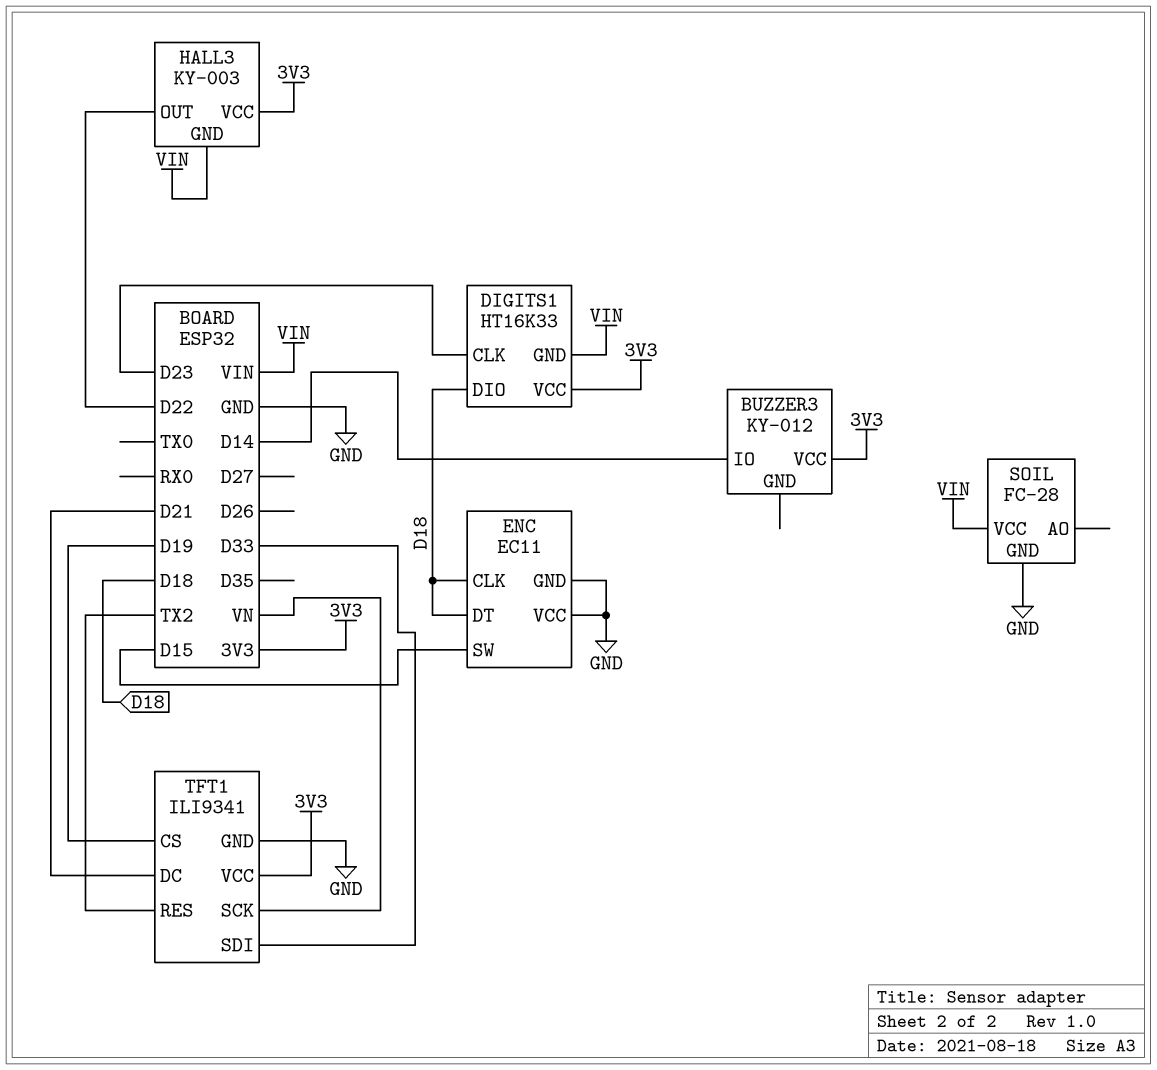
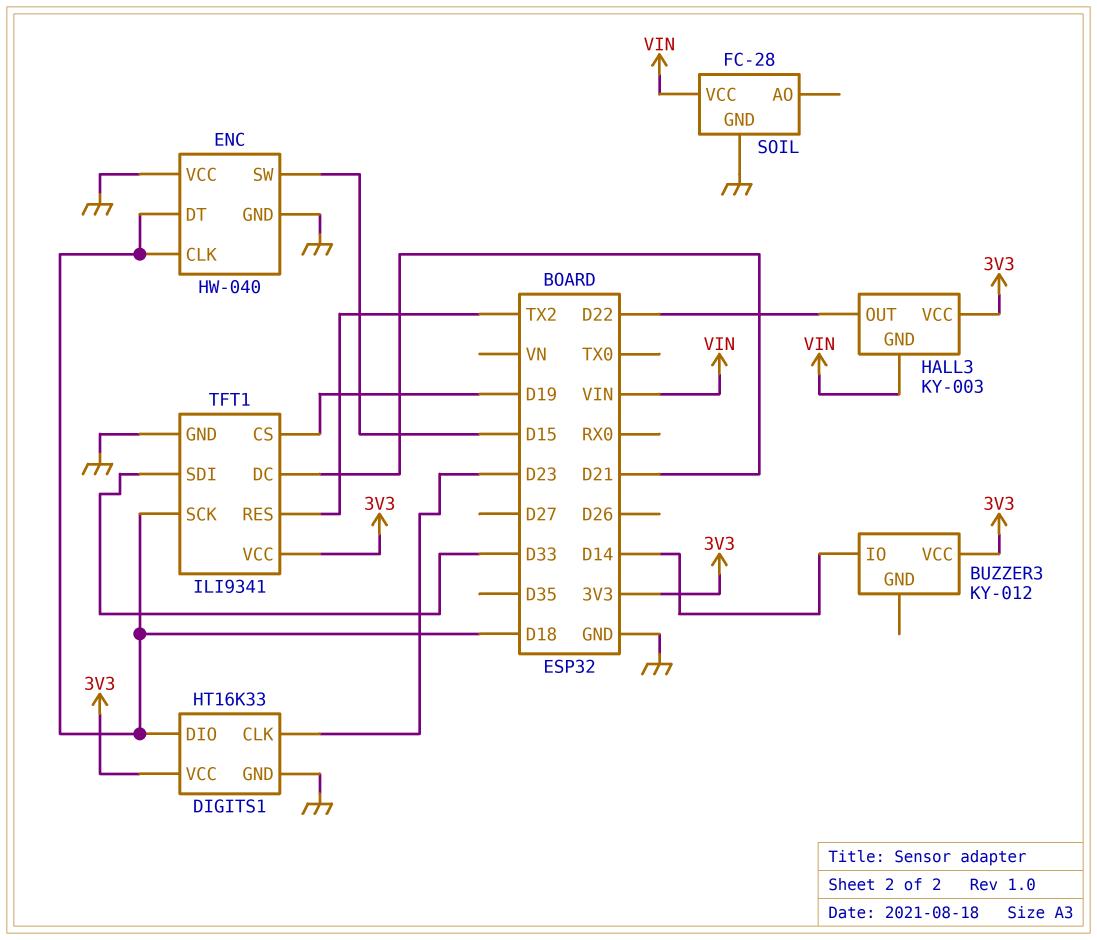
DIGITS1 pin GND: VIN -> GND
ENC: EC11 -> HW-040
TFT1 pin SCK: VN -> D18

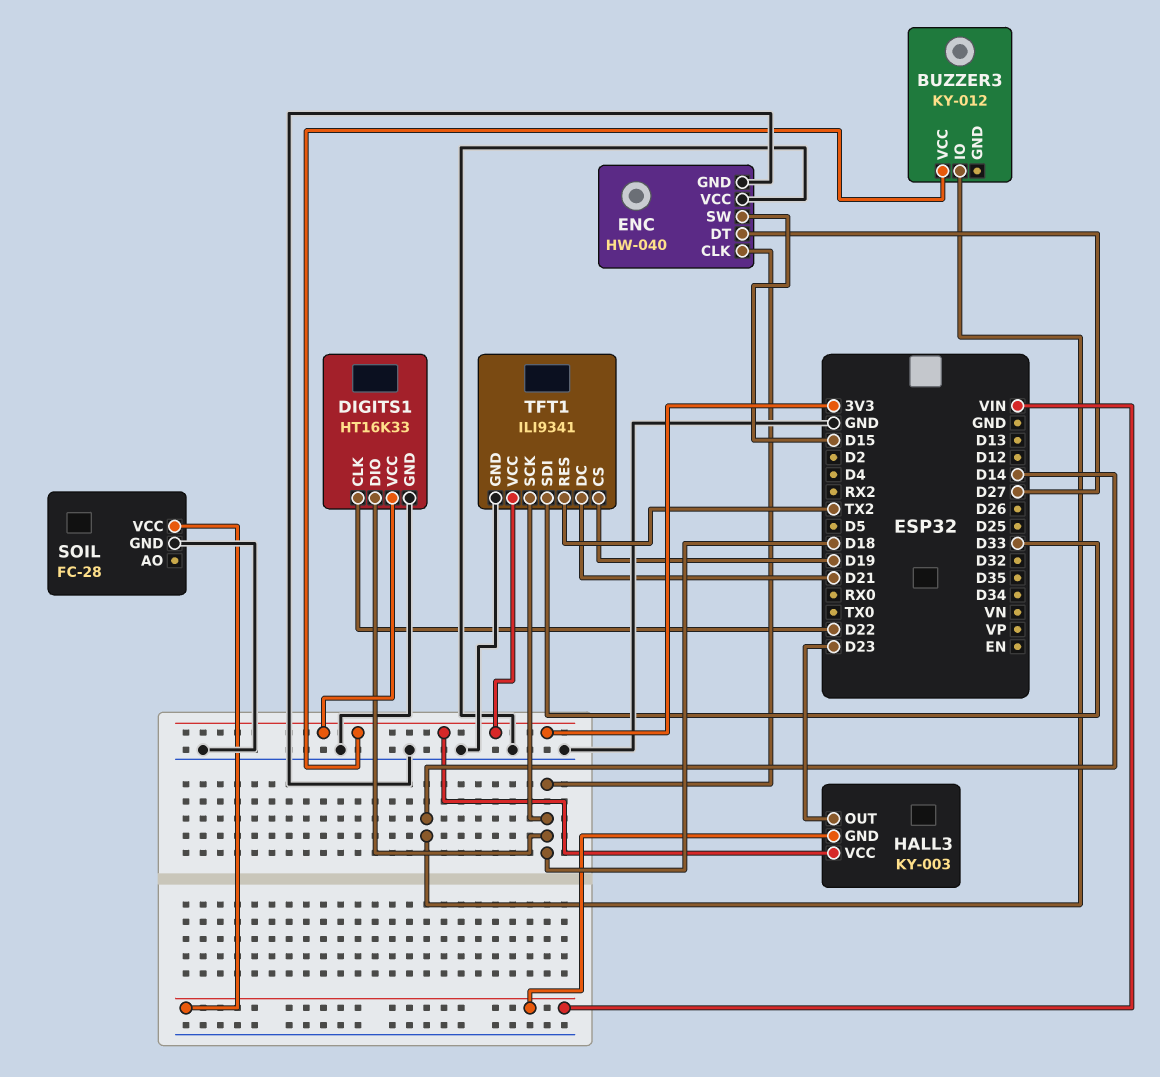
DIGITS1 pin CLK: D23 -> D22
ENC pin DT: D18 -> D27
HALL3 pin OUT: D22 -> D23

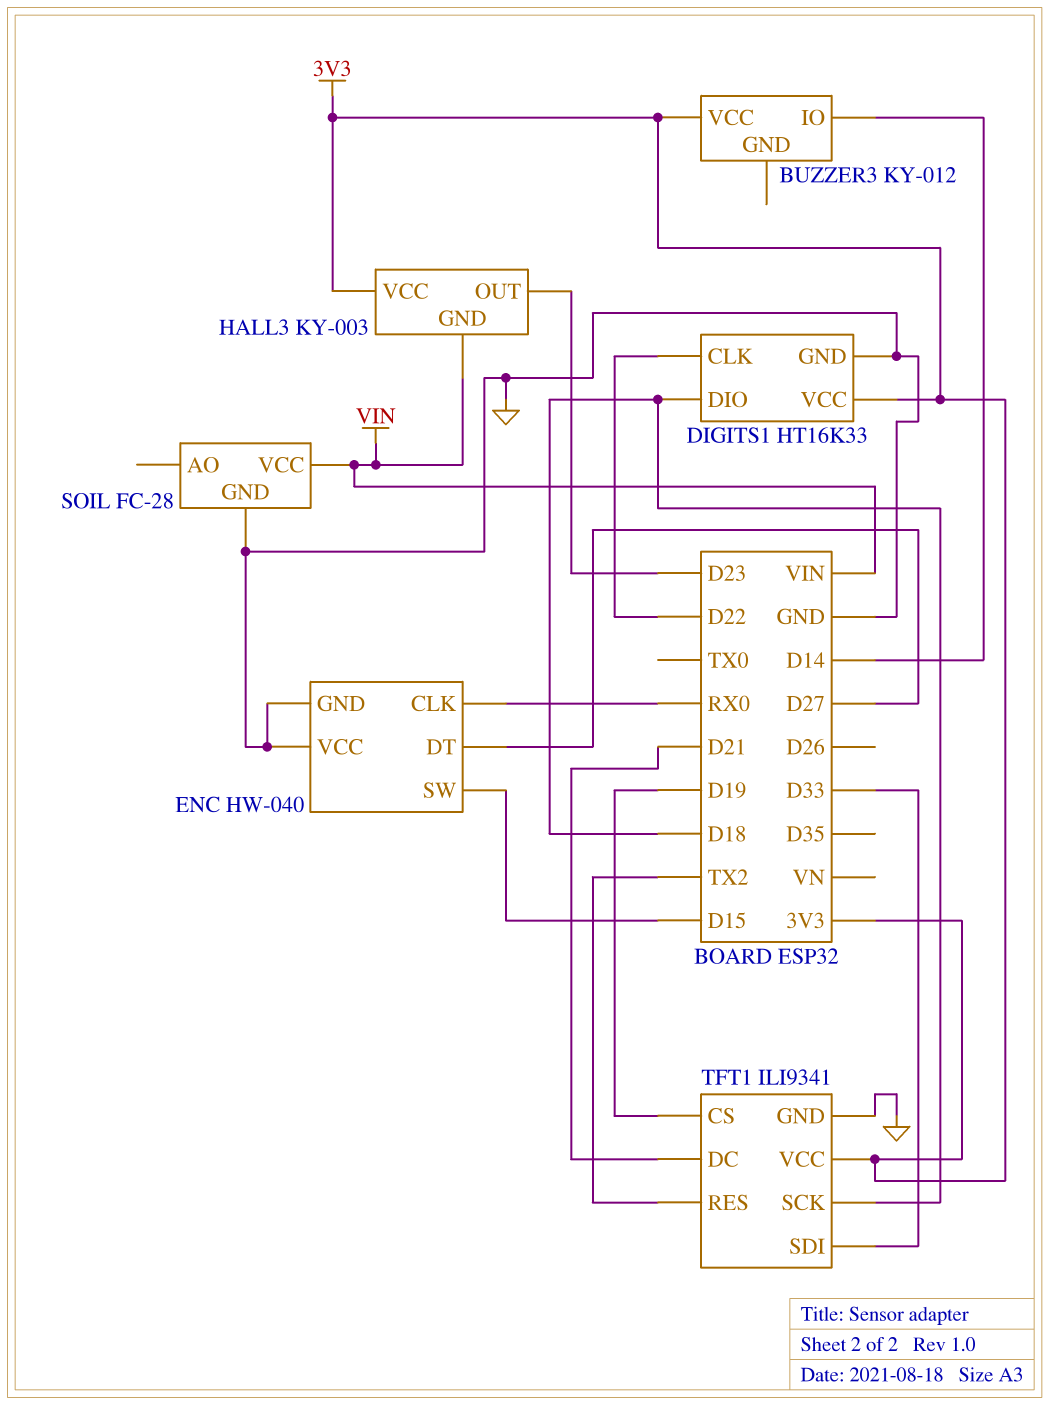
ENC pin CLK: D18 -> RX0

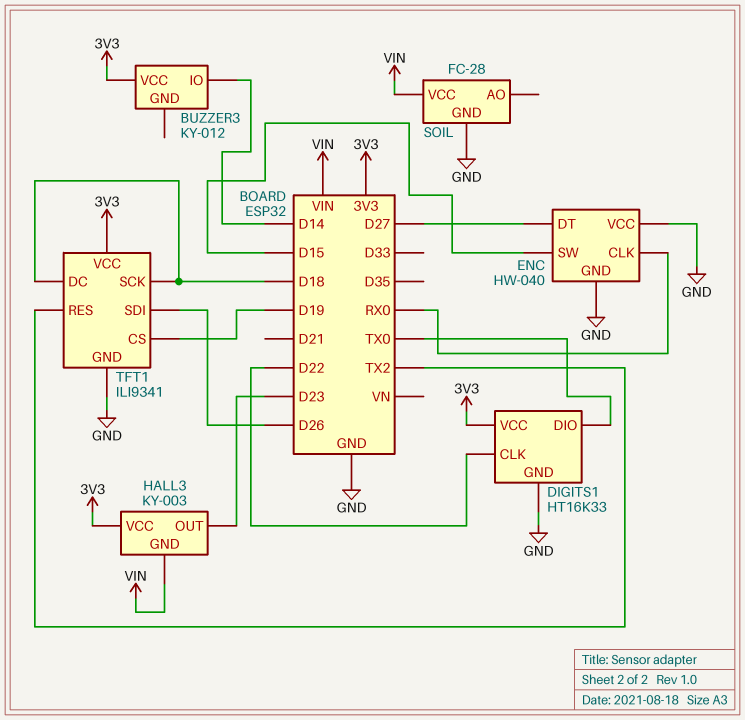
DIGITS1 pin DIO: D18 -> TX0
TFT1 pin DC: D21 -> D18
TFT1 pin SDI: D33 -> D26

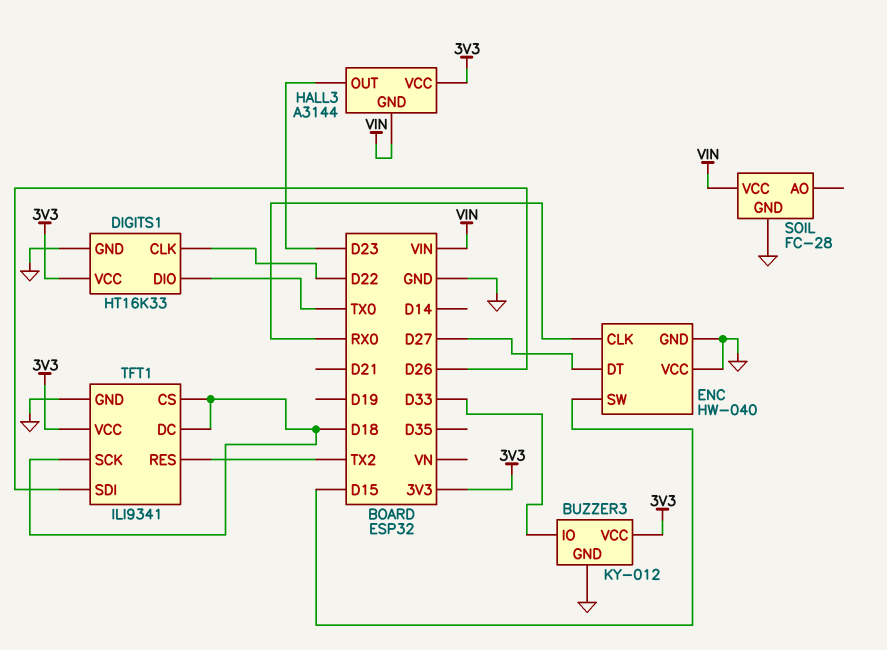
BUZZER3 pin GND: none -> GND
BUZZER3 pin IO: D14 -> D33
HALL3: KY-003 -> A3144
TFT1 pin CS: D19 -> D18

